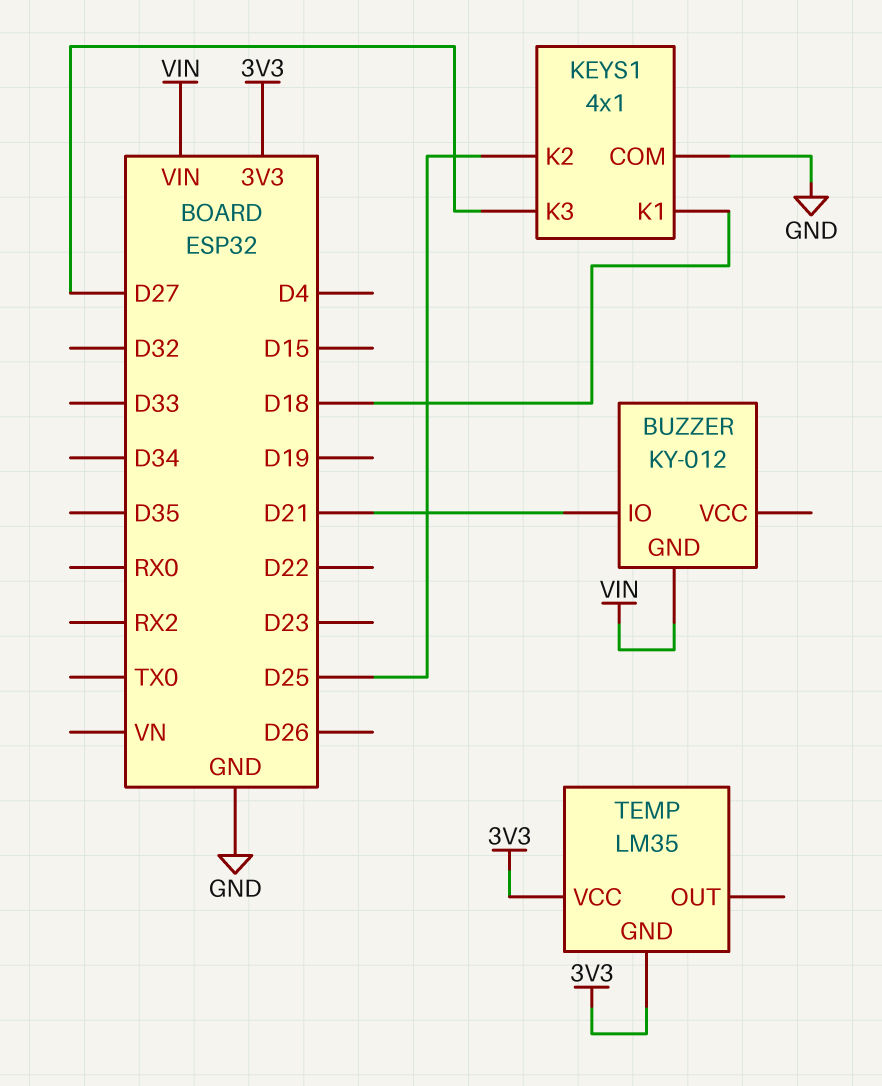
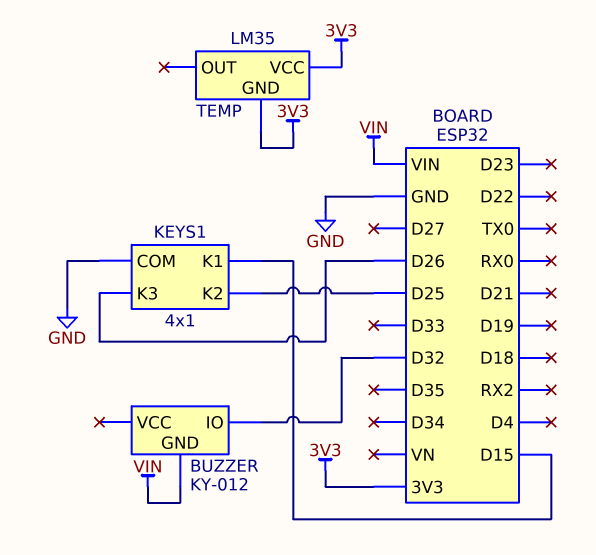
BUZZER pin IO: D21 -> D32
KEYS1 pin K1: D18 -> D15
KEYS1 pin K3: D27 -> D26

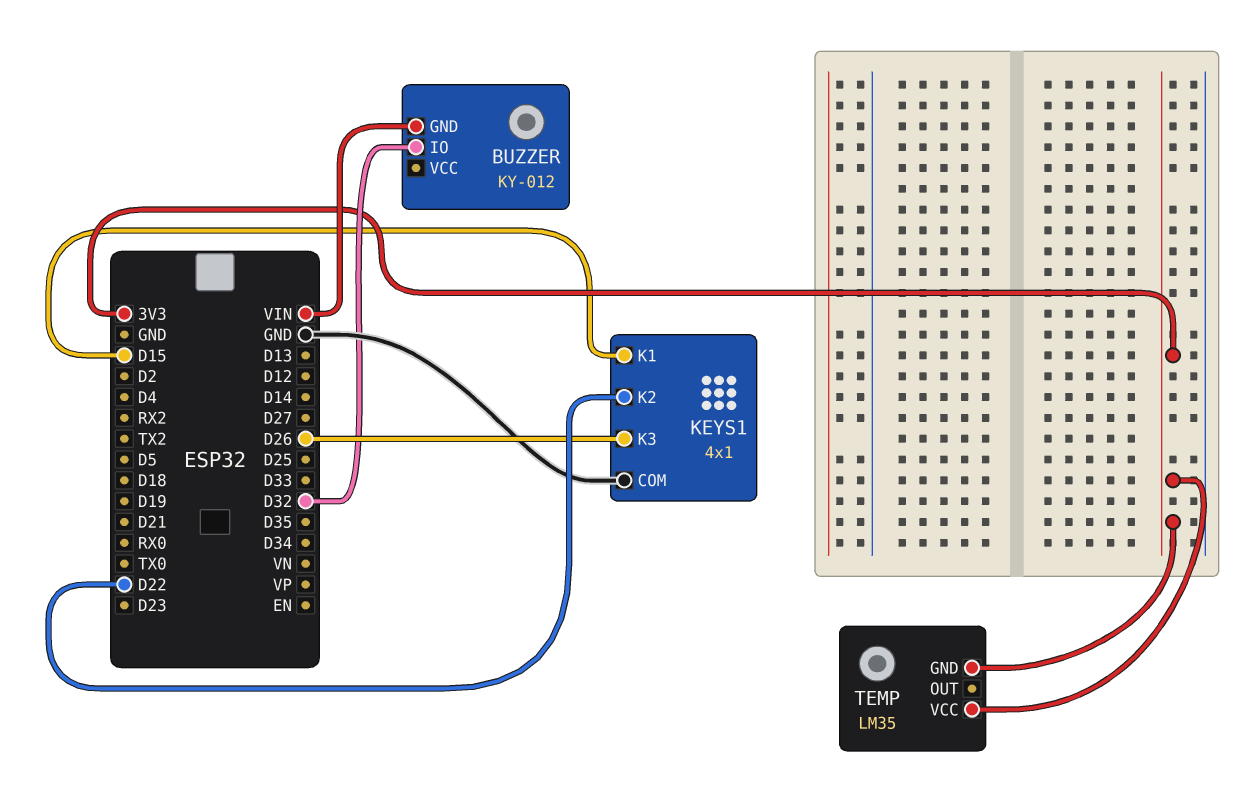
KEYS1 pin K2: D25 -> D22

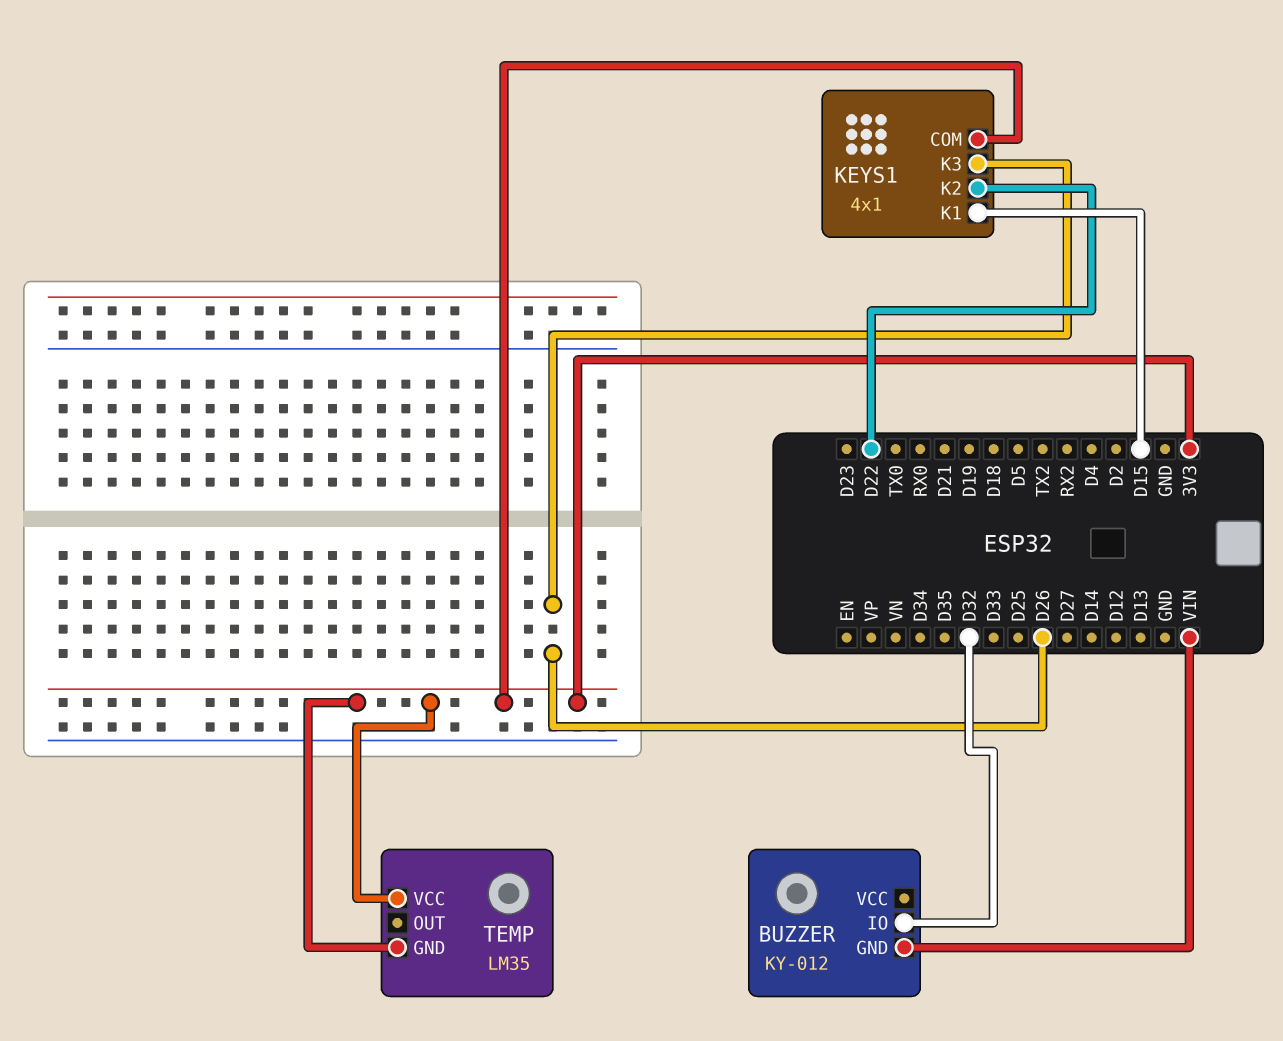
KEYS1 pin COM: GND -> 3V3

